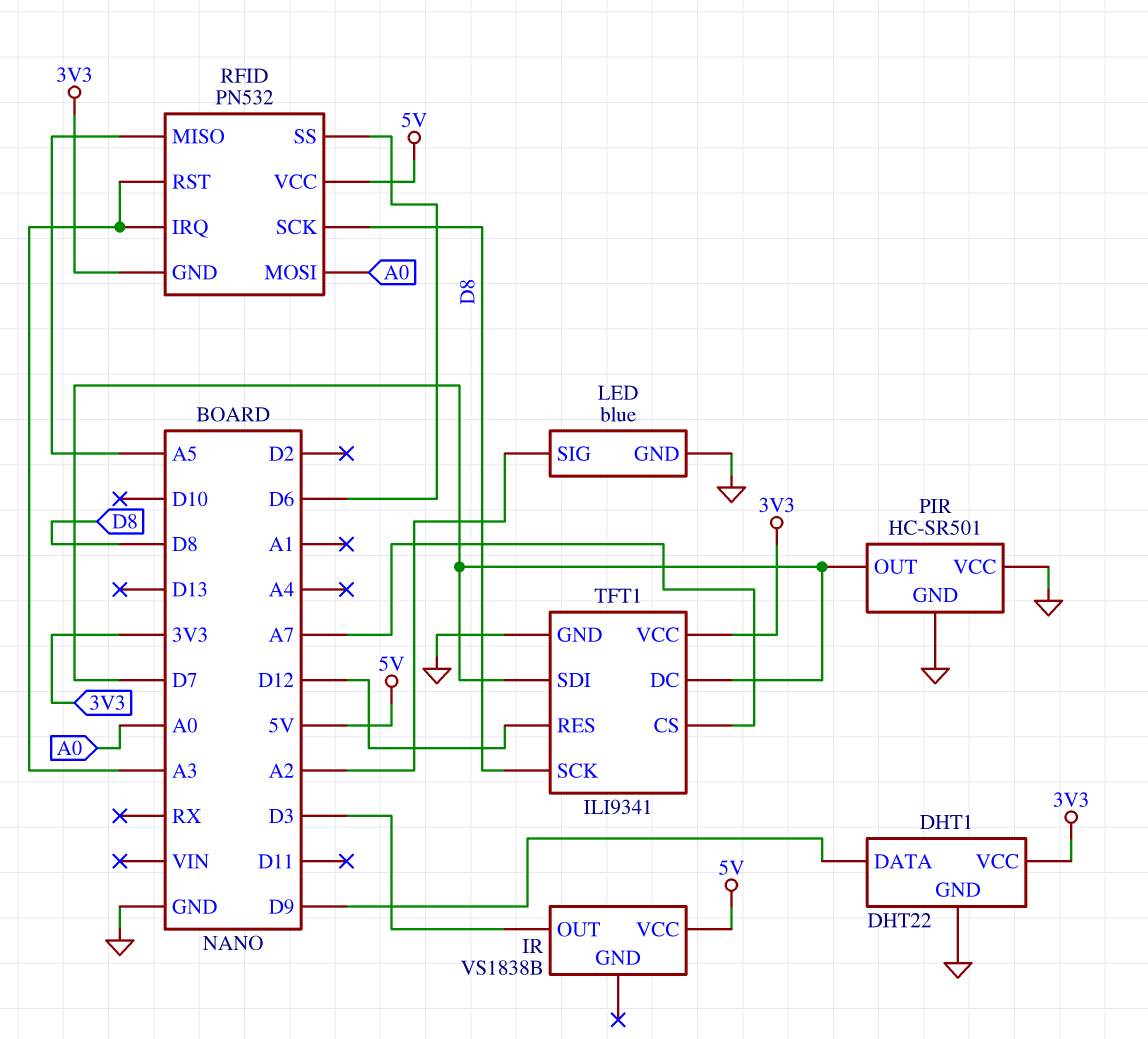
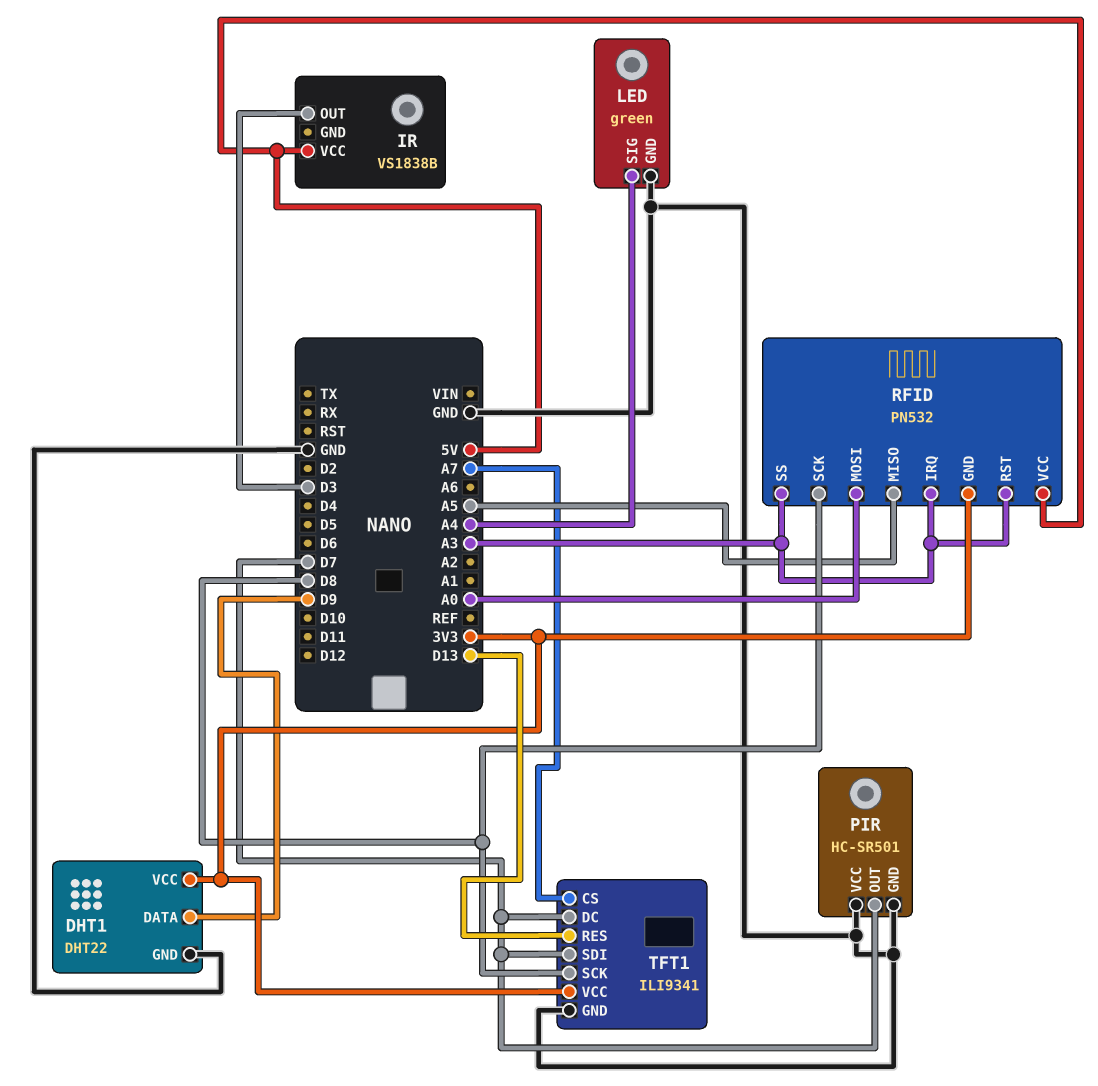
LED: blue -> green
LED pin SIG: A2 -> A4
RFID pin SS: D6 -> A3
TFT1 pin RES: D12 -> D13

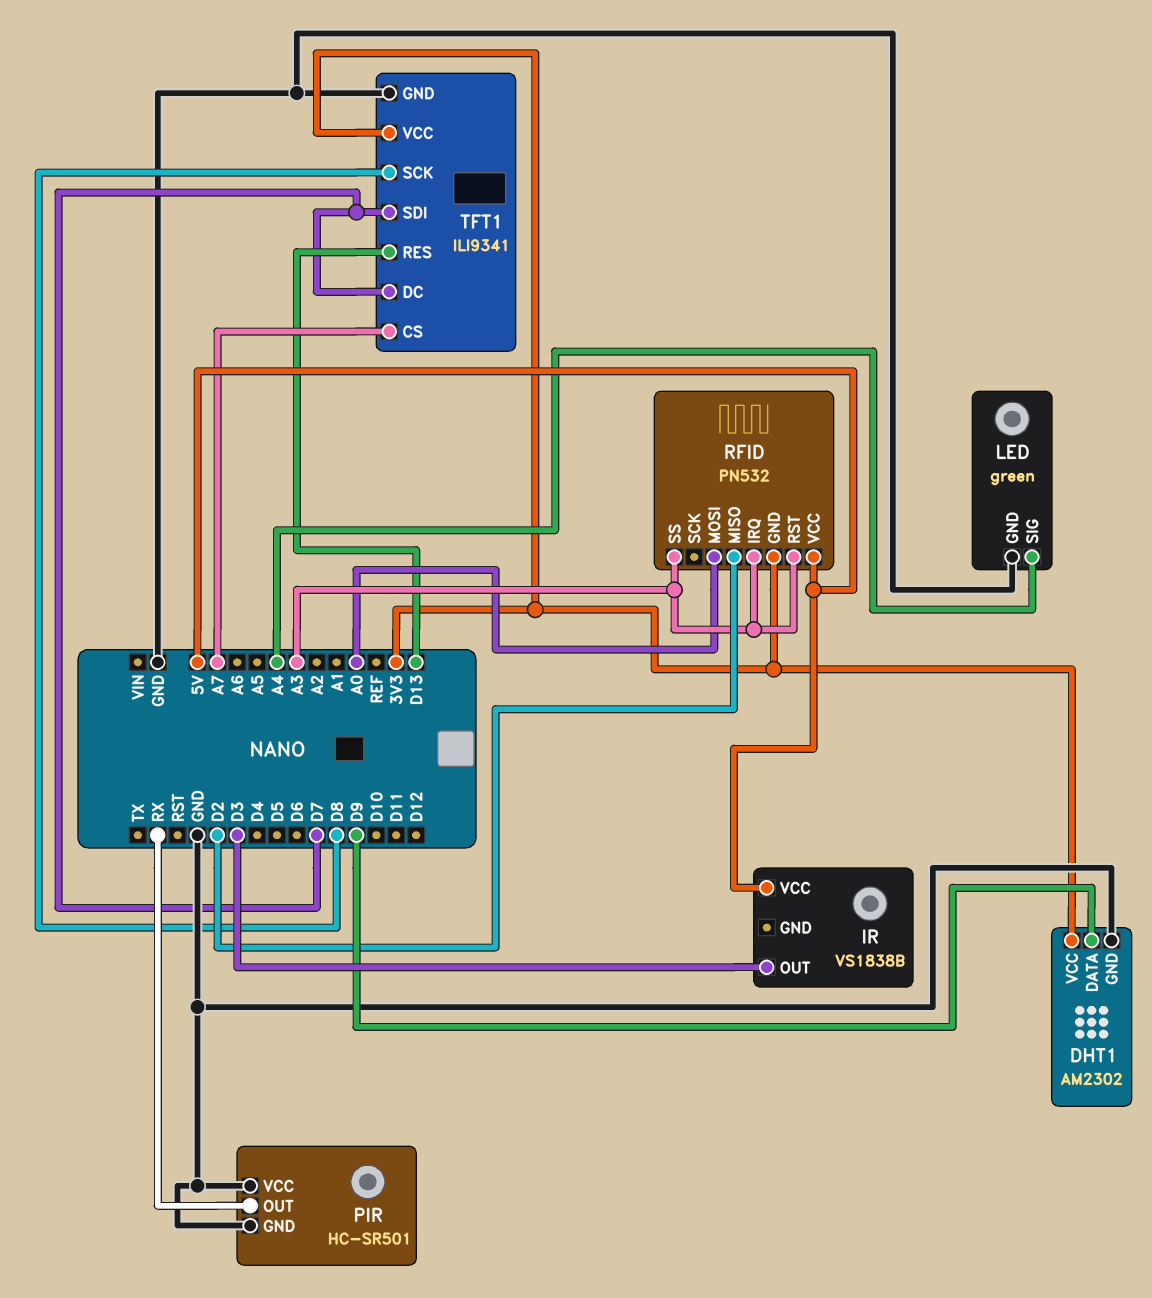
DHT1: DHT22 -> AM2302
PIR pin OUT: D7 -> RX
RFID pin MISO: A5 -> D2
RFID pin SCK: D8 -> none

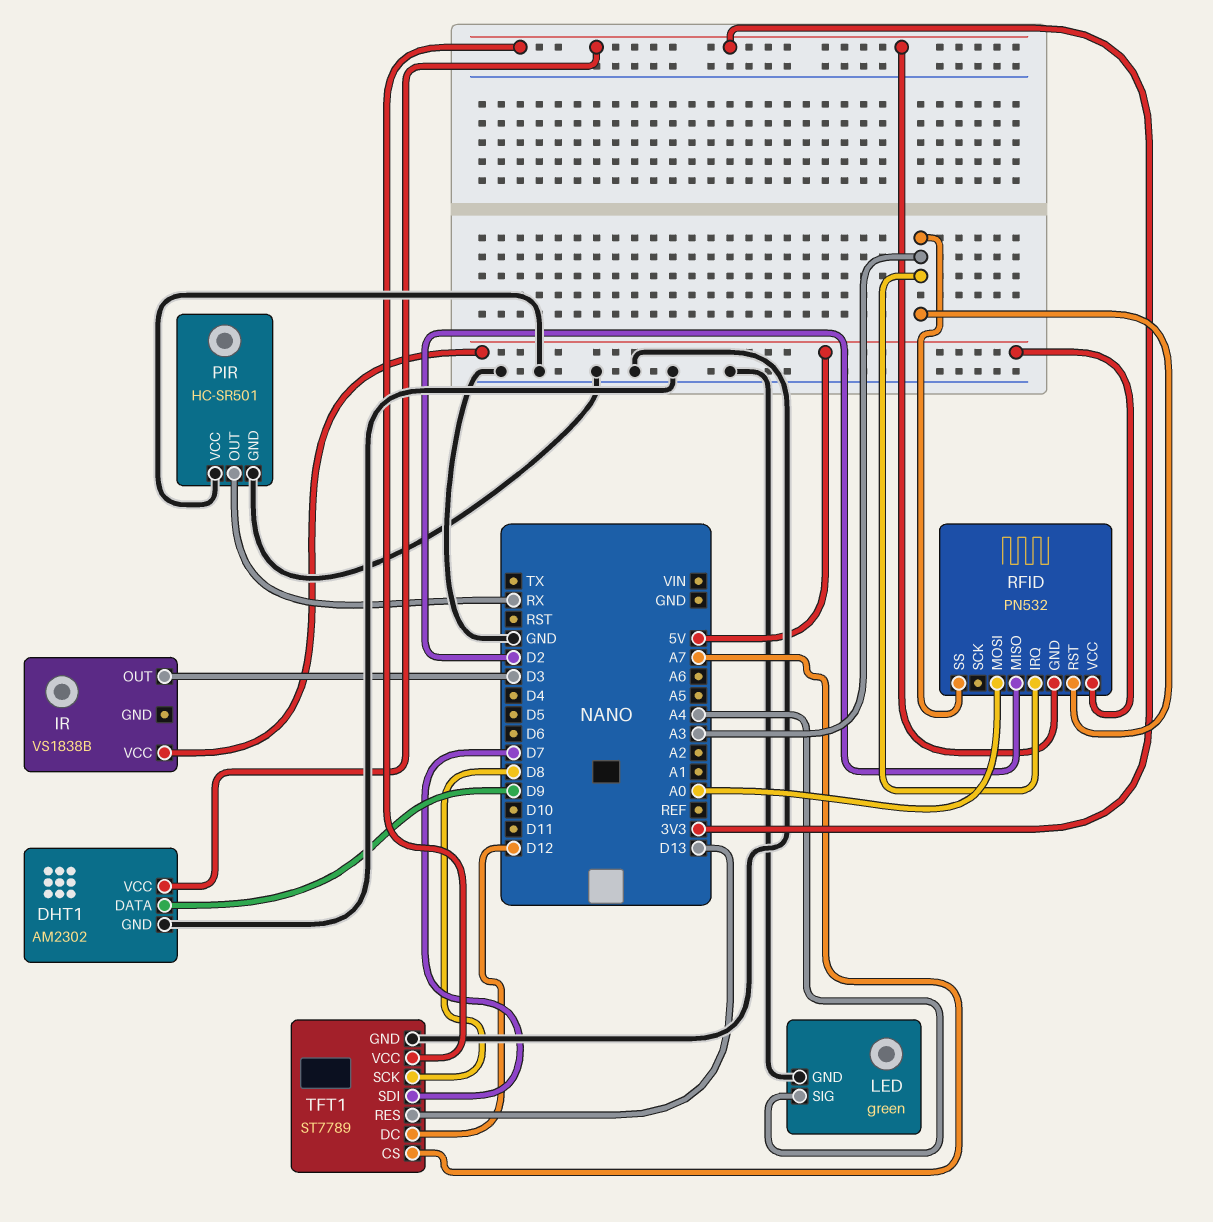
TFT1: ILI9341 -> ST7789
TFT1 pin DC: D7 -> D12

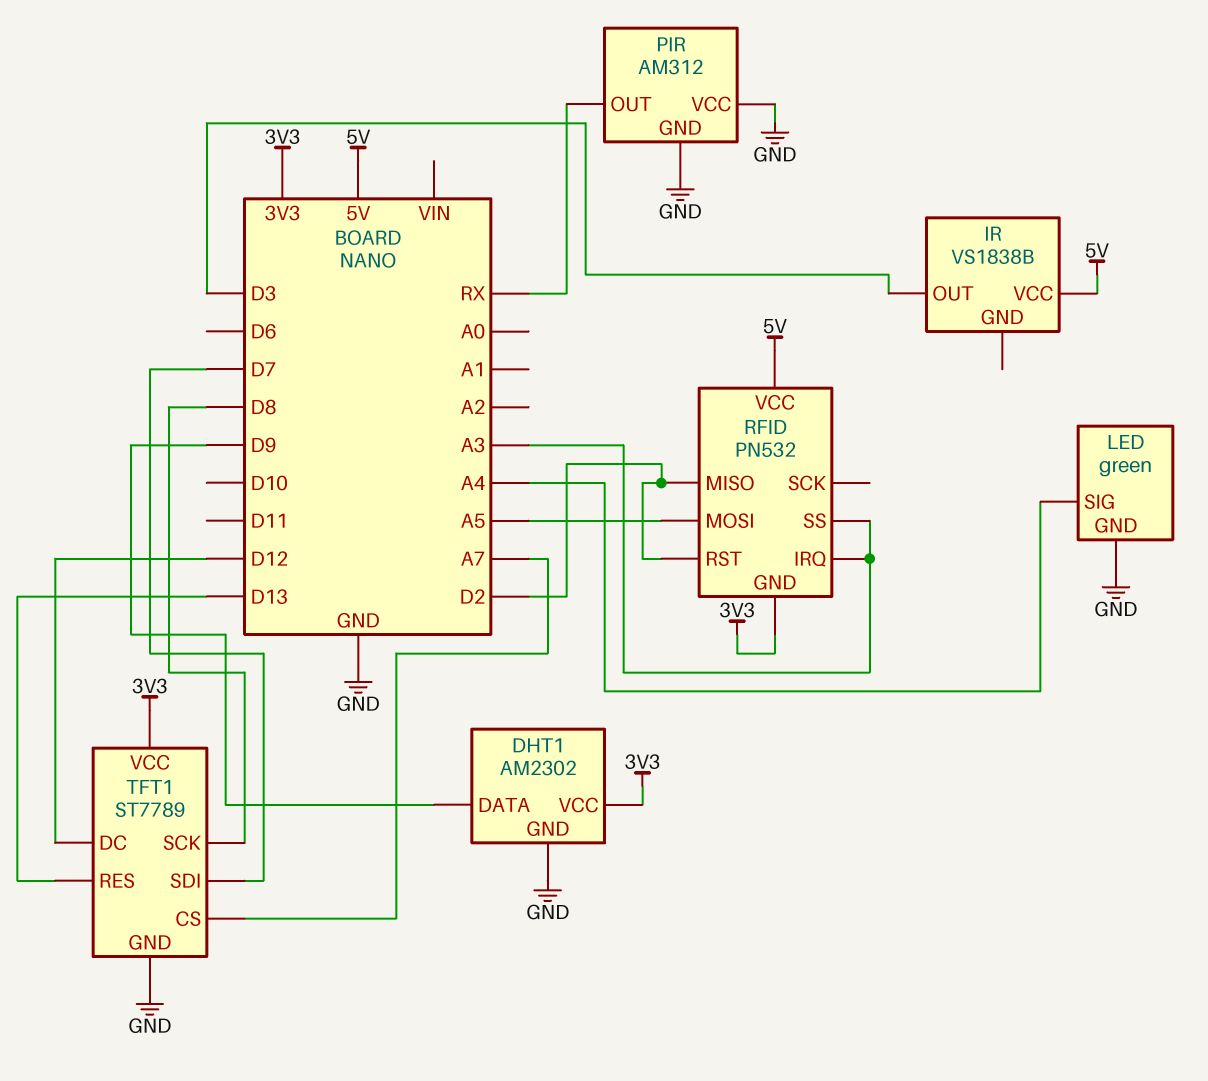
PIR: HC-SR501 -> AM312
RFID pin MOSI: A0 -> A5
RFID pin RST: A3 -> D2

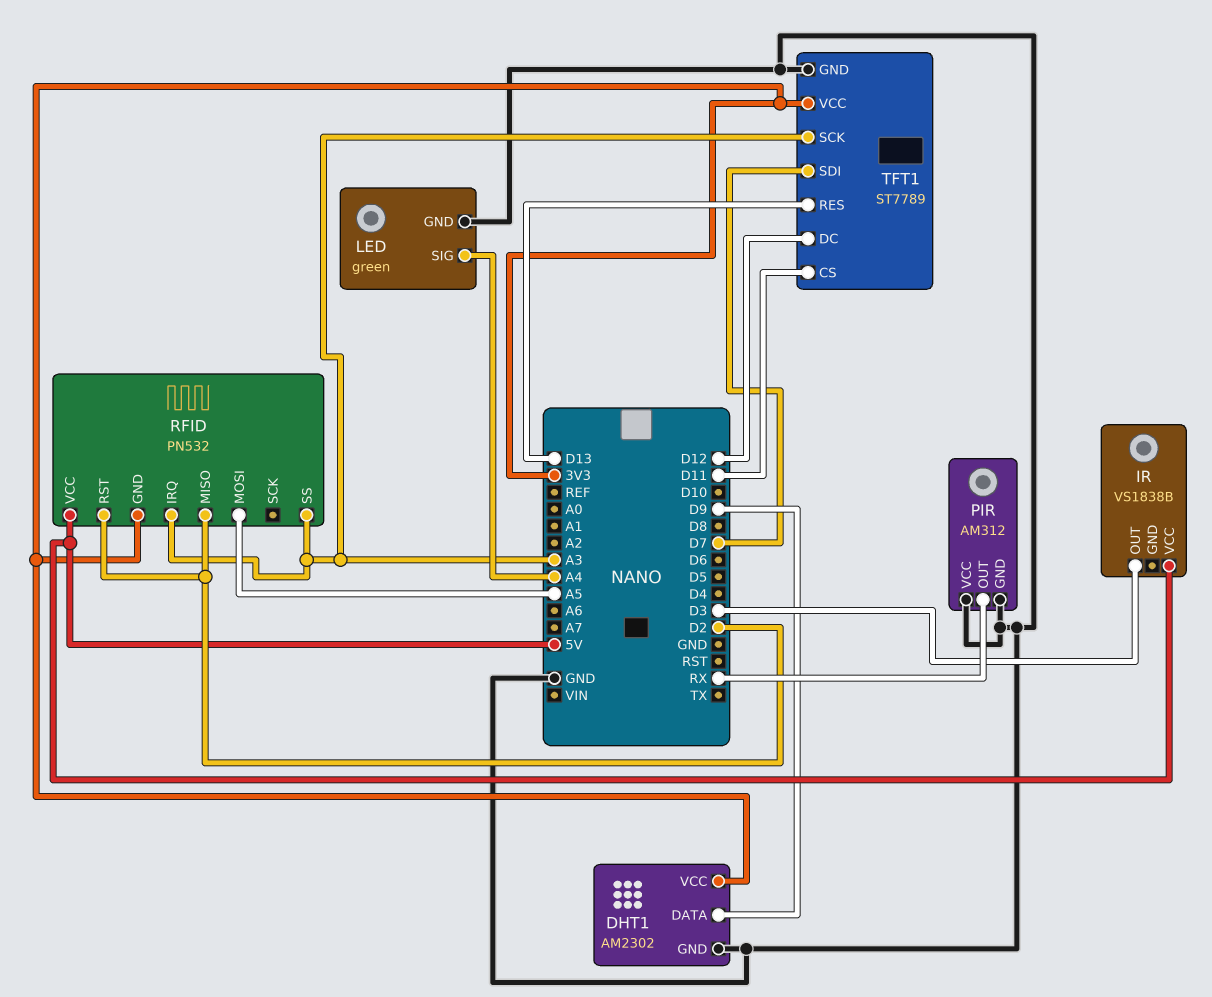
TFT1 pin CS: A7 -> D11
TFT1 pin SCK: D8 -> A3

